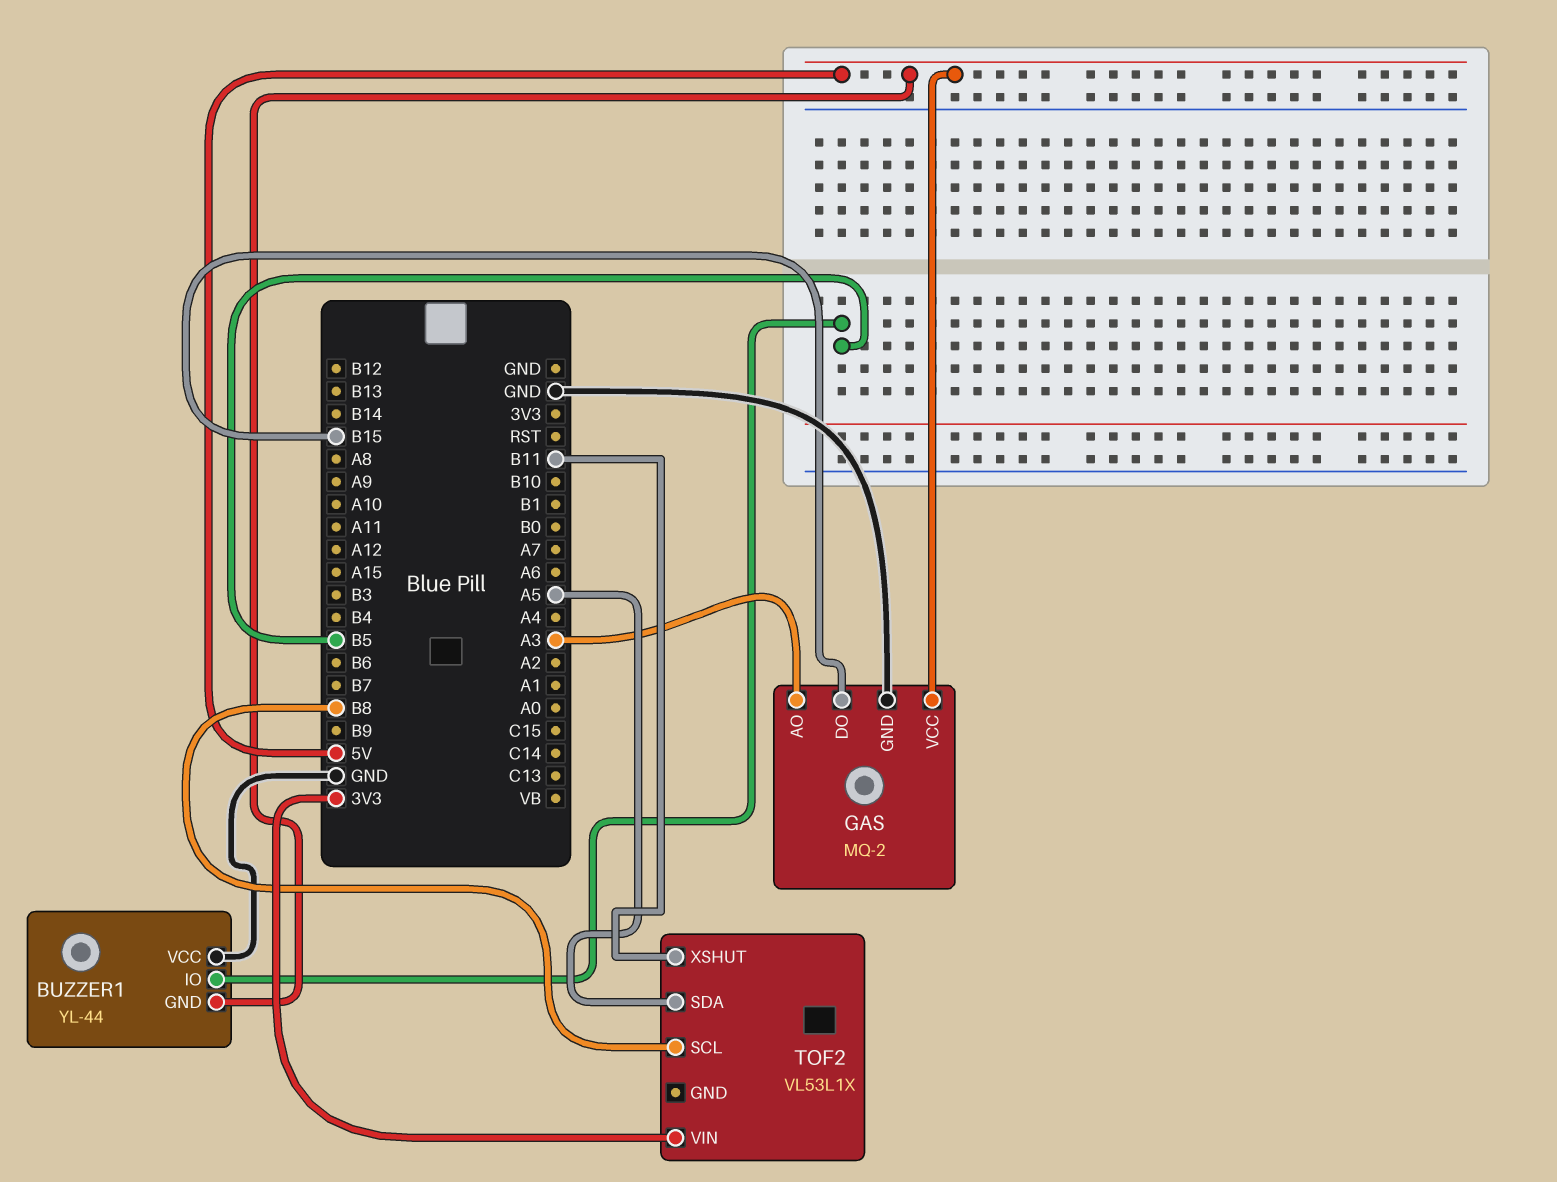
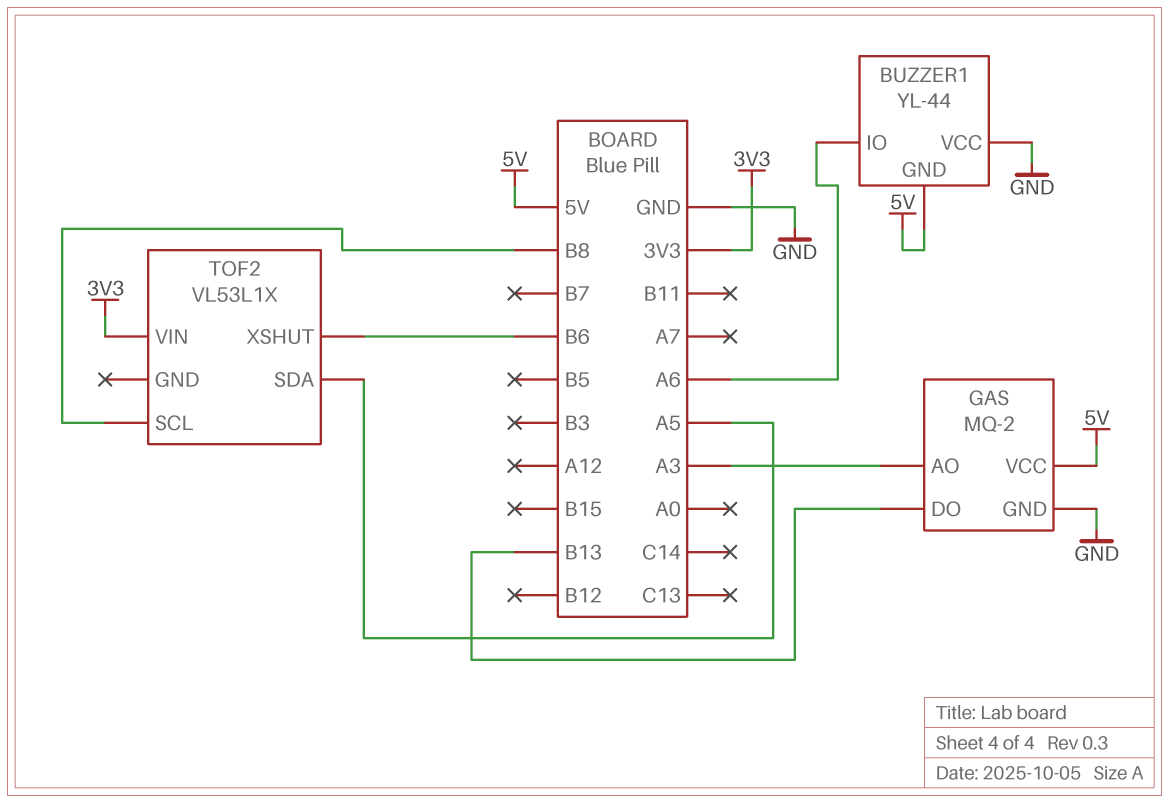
BUZZER1 pin IO: B5 -> A6
GAS pin DO: B15 -> B13
TOF2 pin XSHUT: B11 -> B6

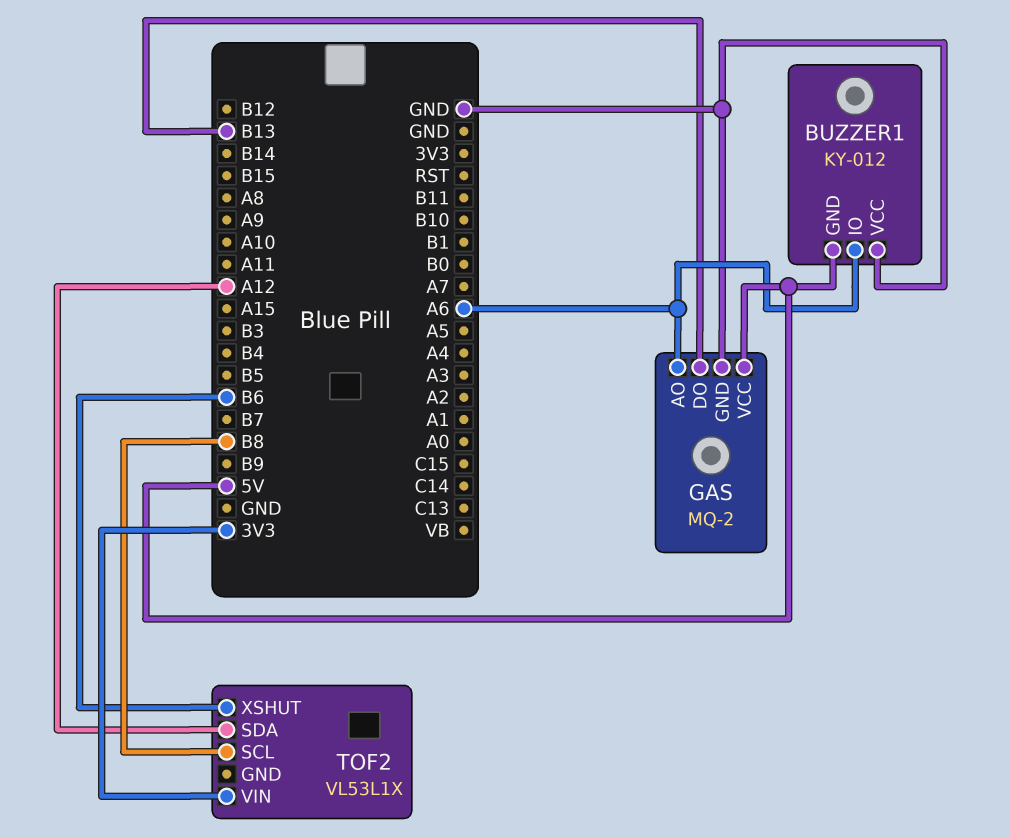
BUZZER1: YL-44 -> KY-012
GAS pin AO: A3 -> A6
TOF2 pin SDA: A5 -> A12

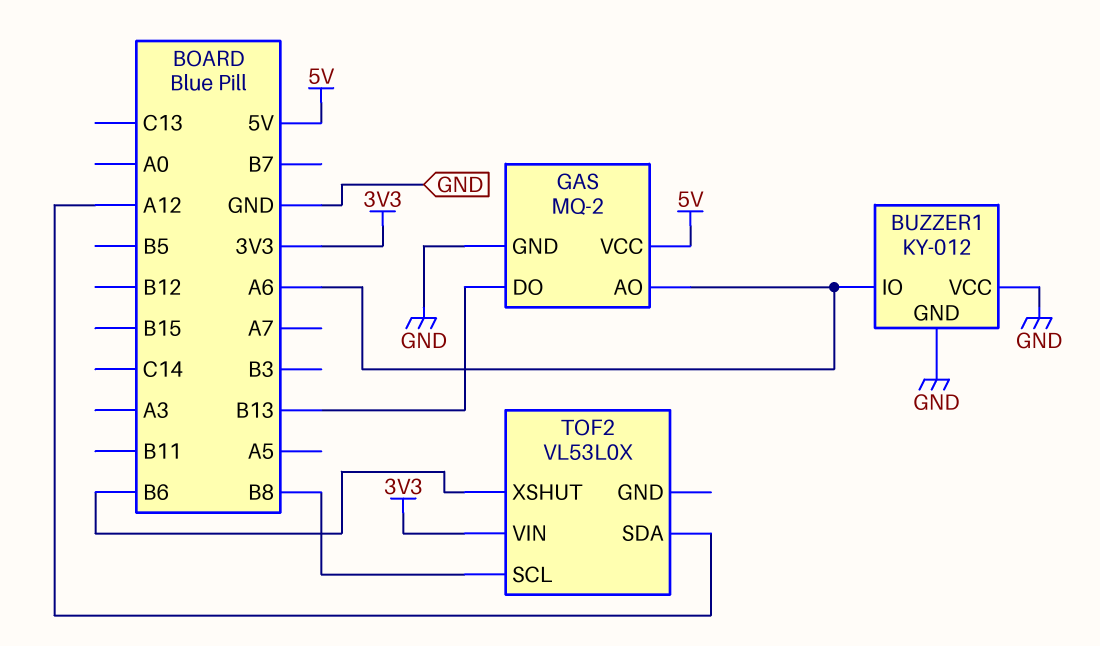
BUZZER1 pin GND: 5V -> GND
TOF2: VL53L1X -> VL53L0X

